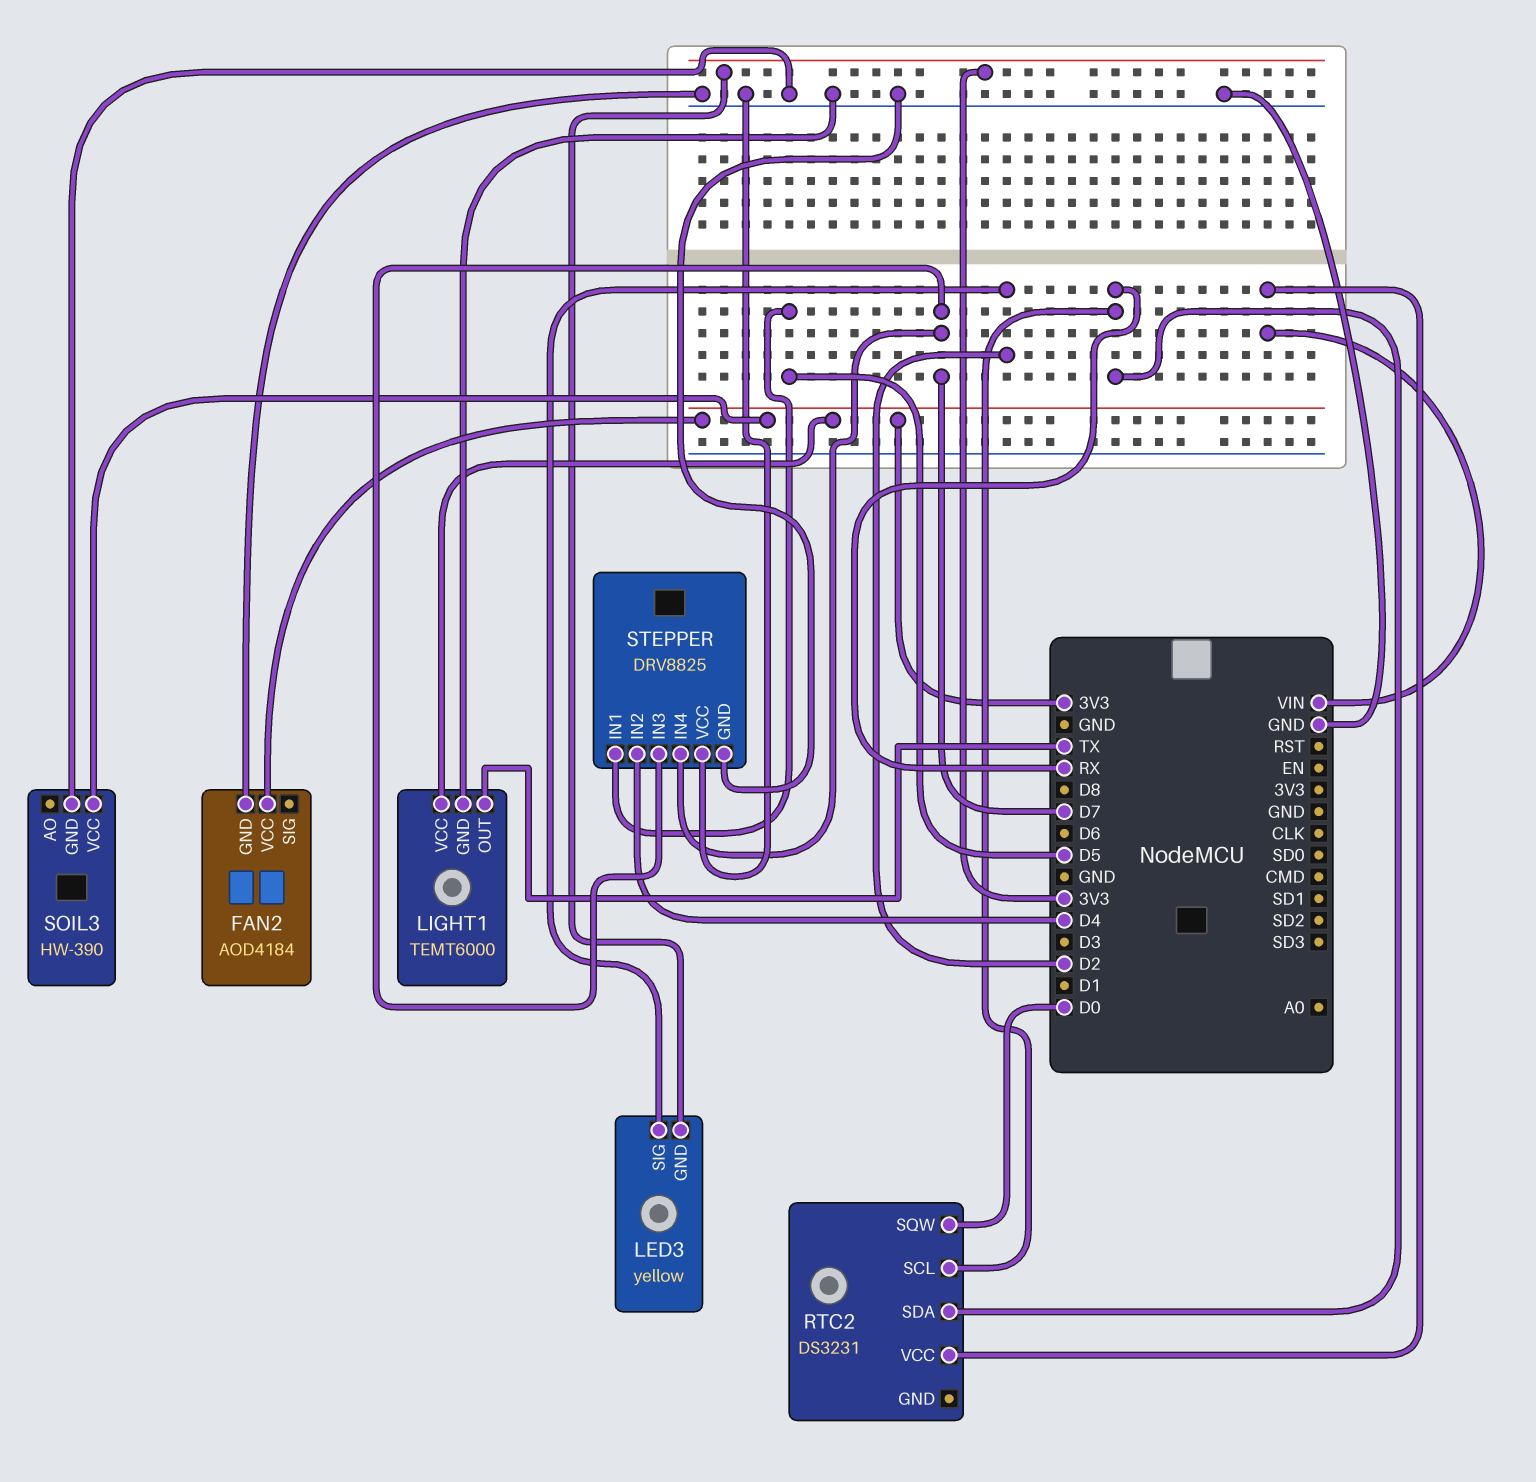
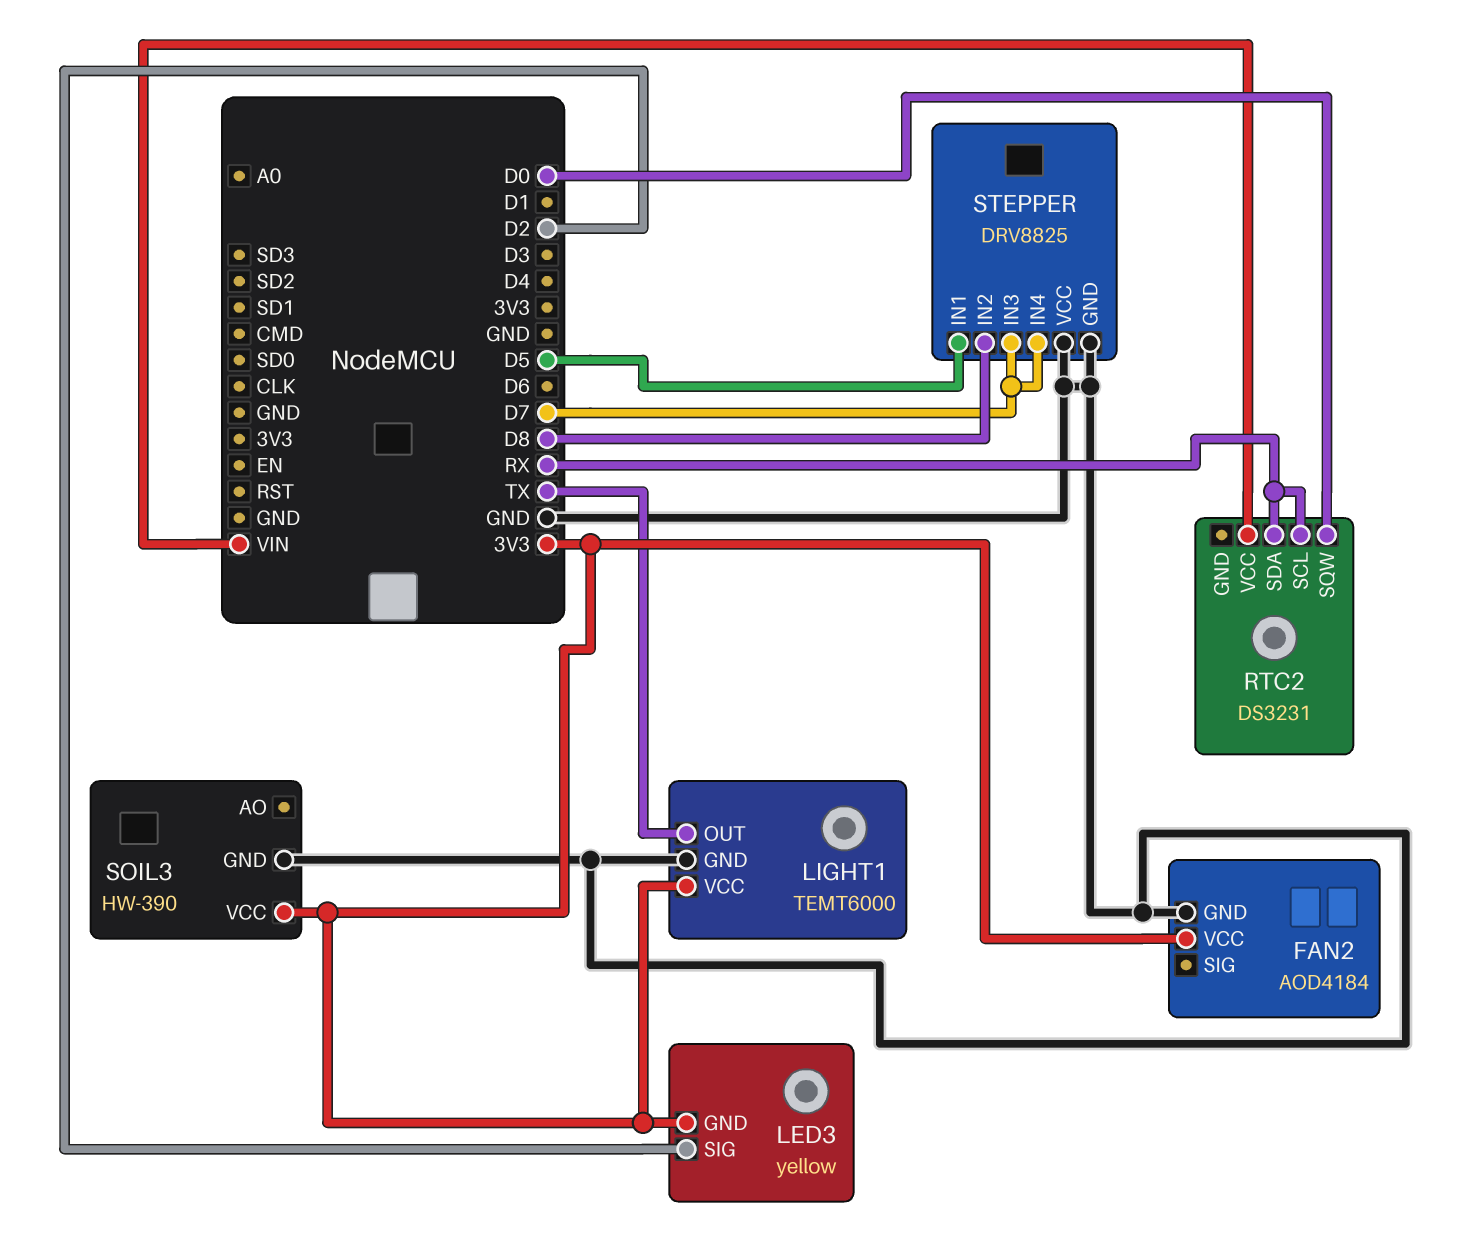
STEPPER pin IN2: D4 -> D8

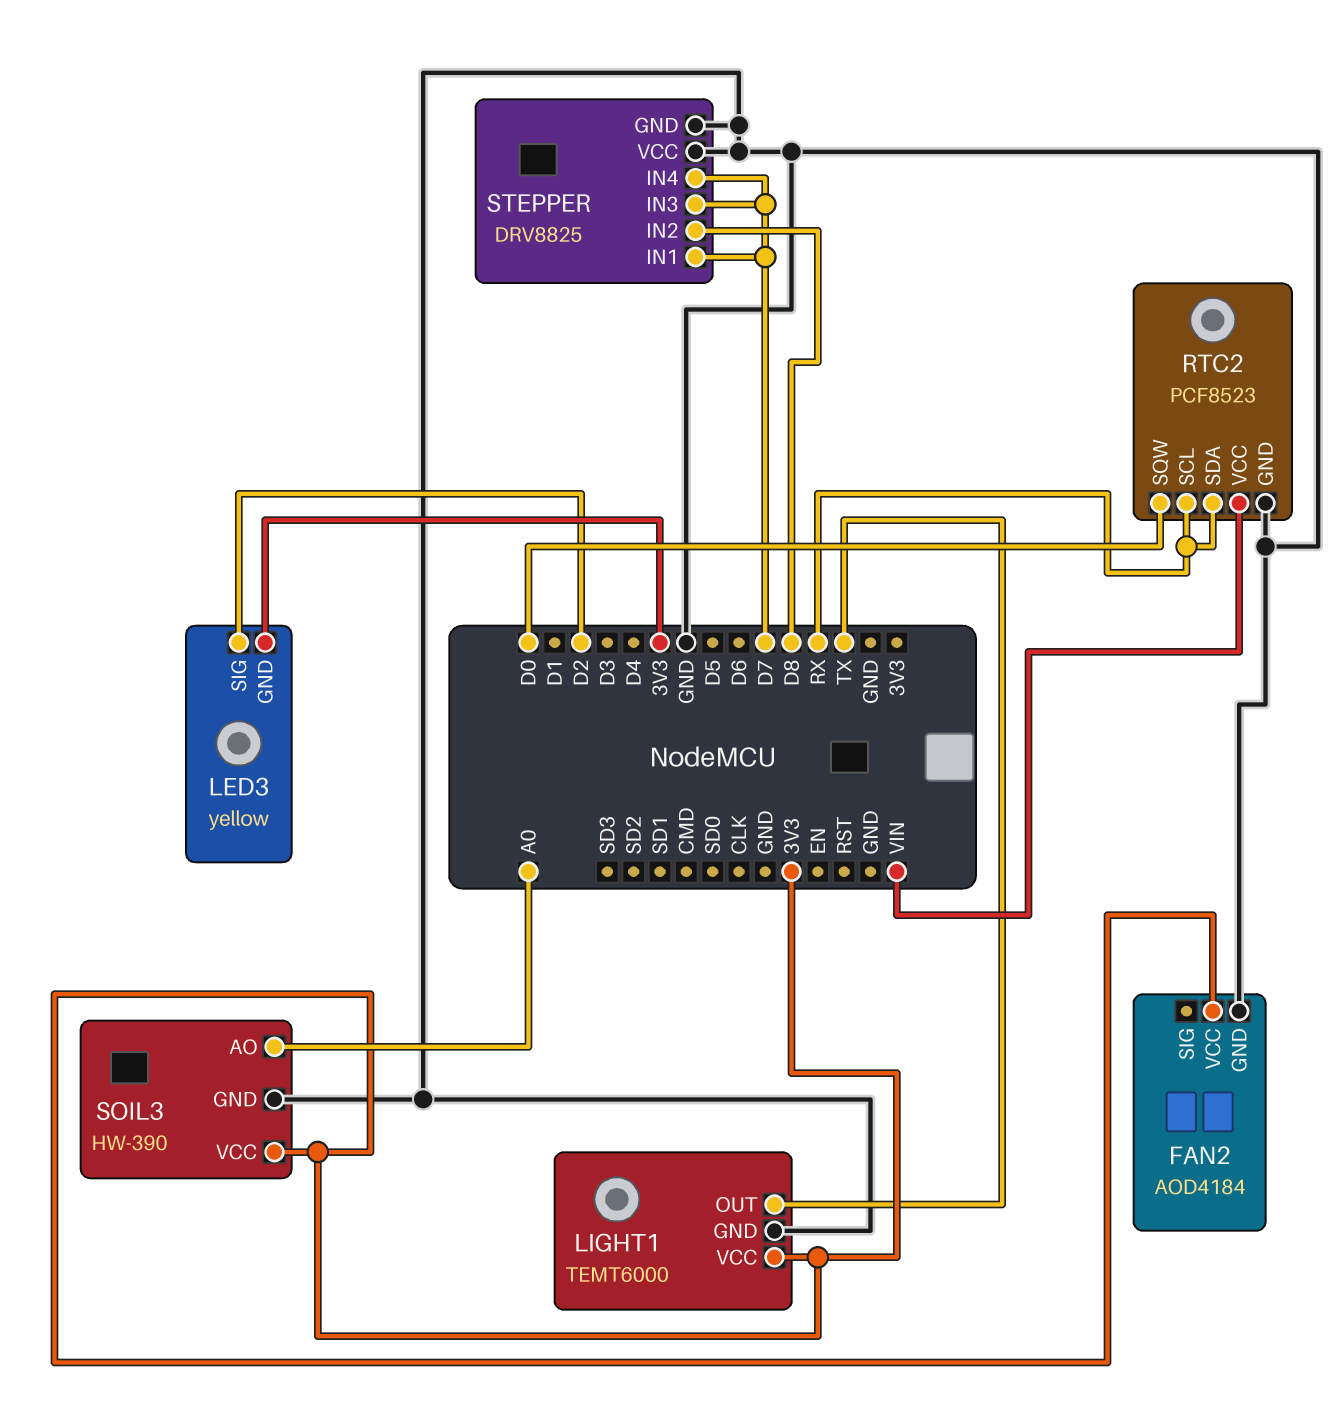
RTC2: DS3231 -> PCF8523
RTC2 pin GND: none -> GND
SOIL3 pin AO: none -> A0
STEPPER pin IN1: D5 -> D7

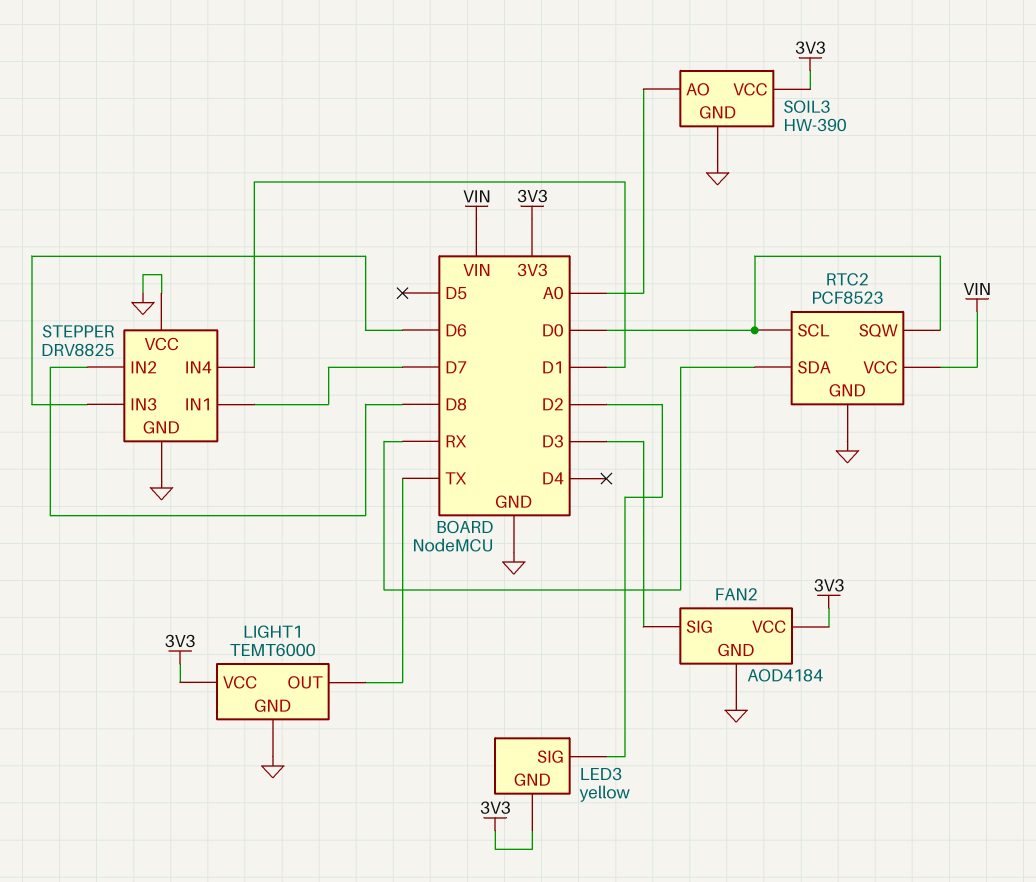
FAN2 pin SIG: none -> D3
RTC2 pin SCL: RX -> D0
STEPPER pin IN3: D7 -> D6
STEPPER pin IN4: D7 -> D1

